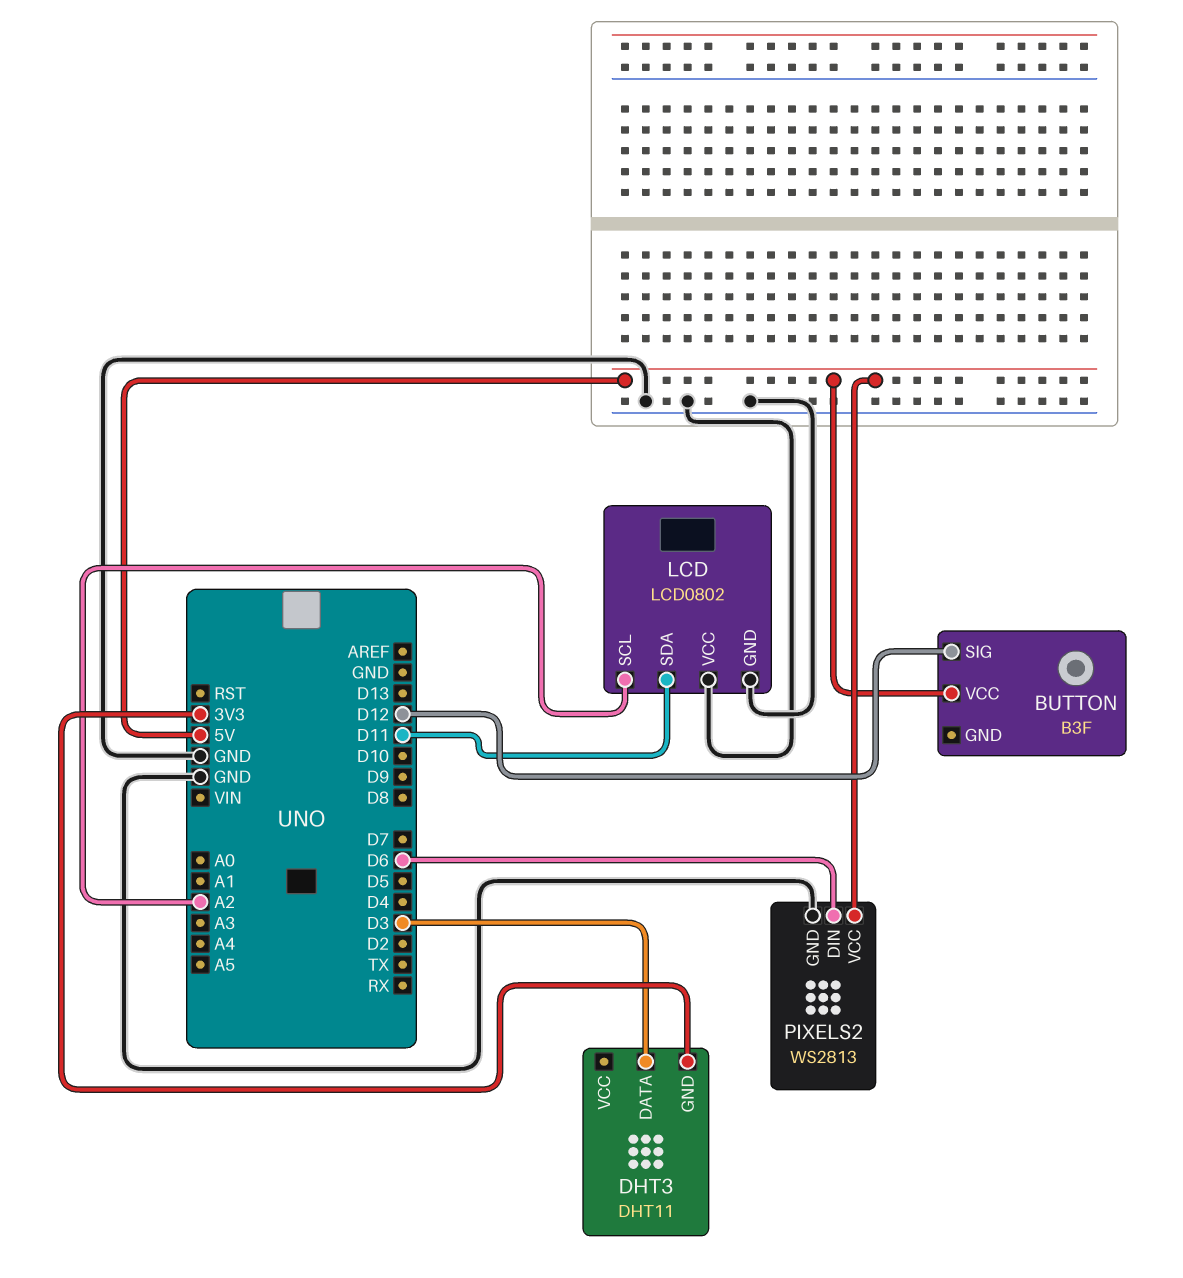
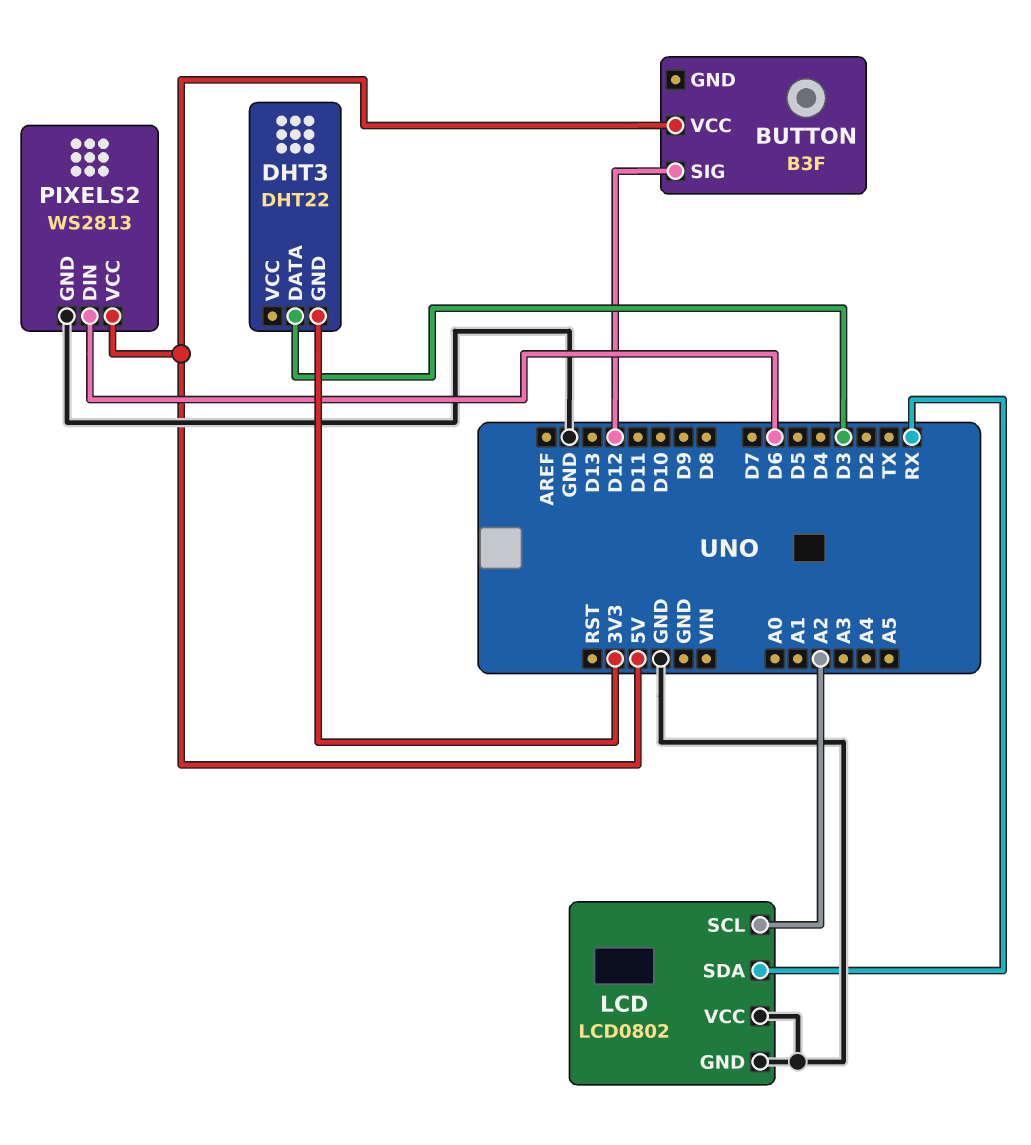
DHT3: DHT11 -> DHT22
LCD pin SDA: D11 -> RX

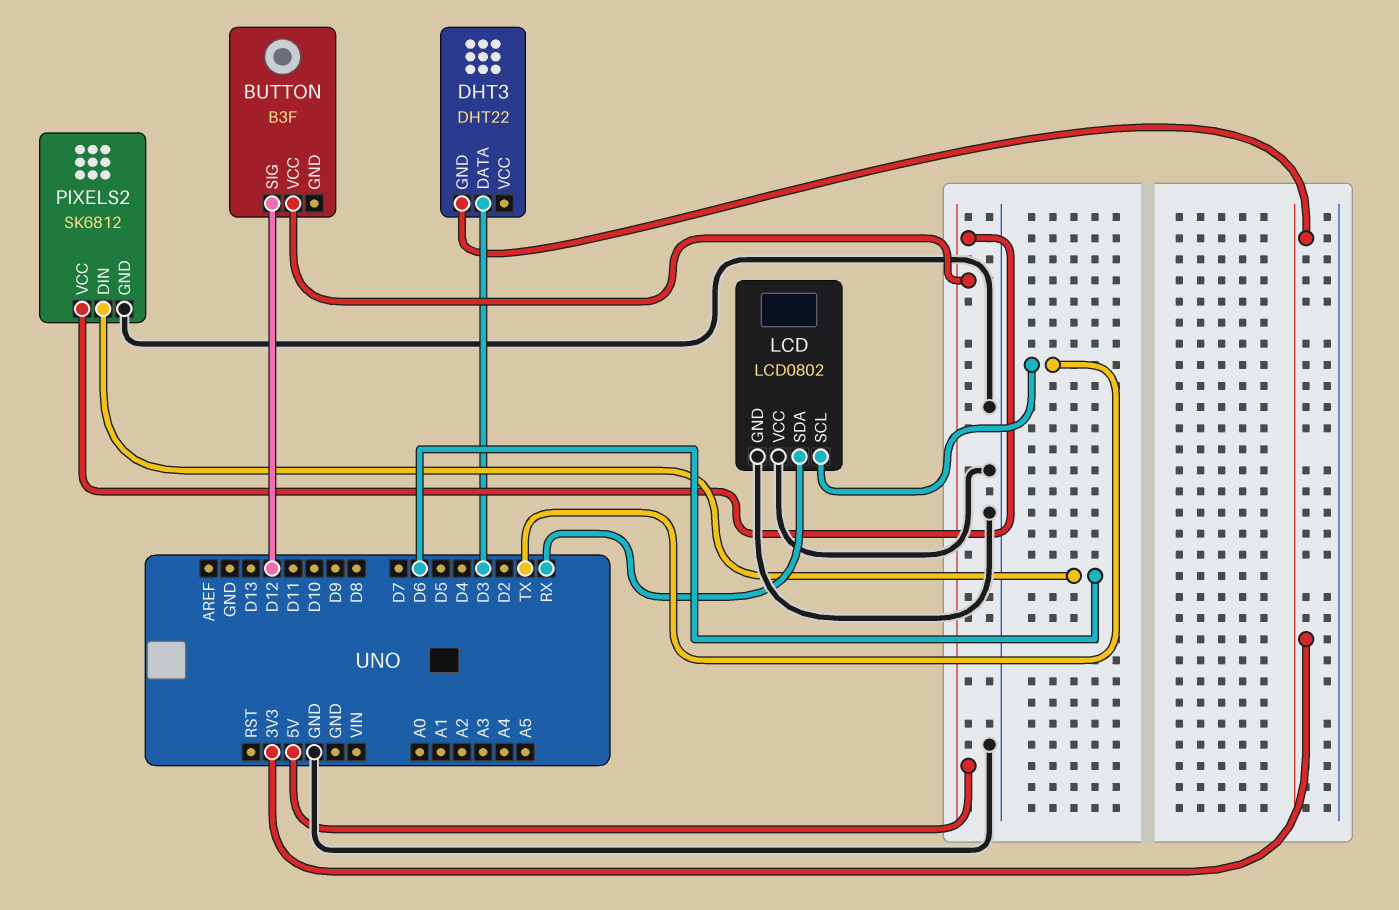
LCD pin SCL: A2 -> TX
PIXELS2: WS2813 -> SK6812

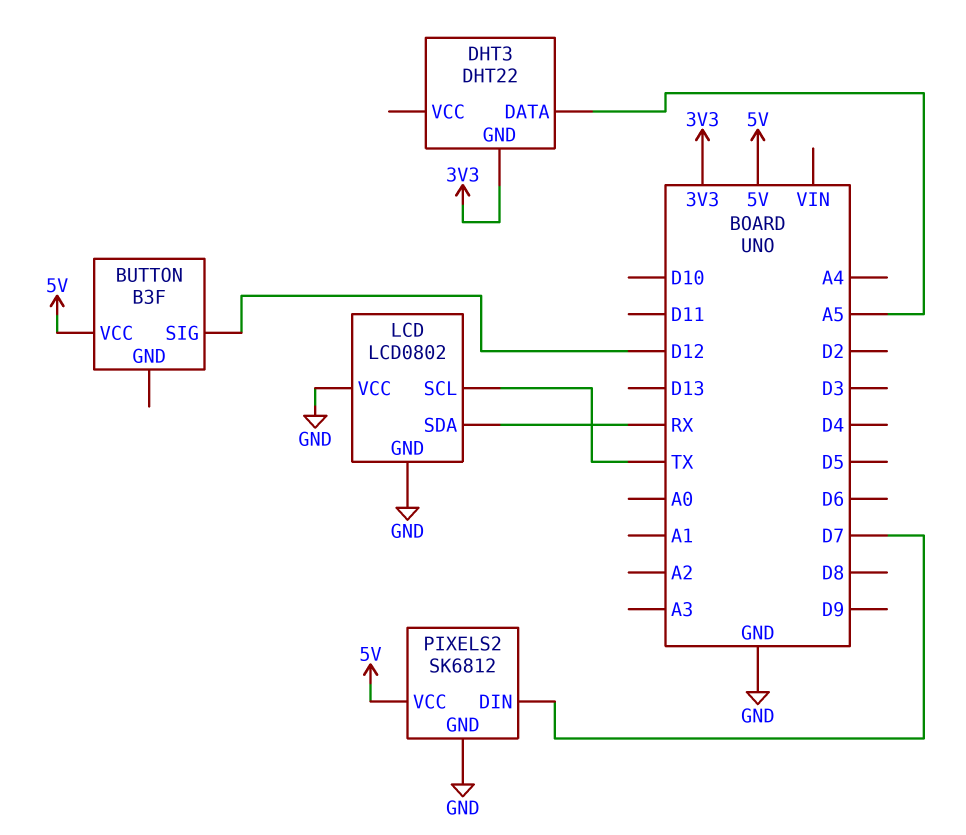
DHT3 pin DATA: D3 -> A5
PIXELS2 pin DIN: D6 -> D7

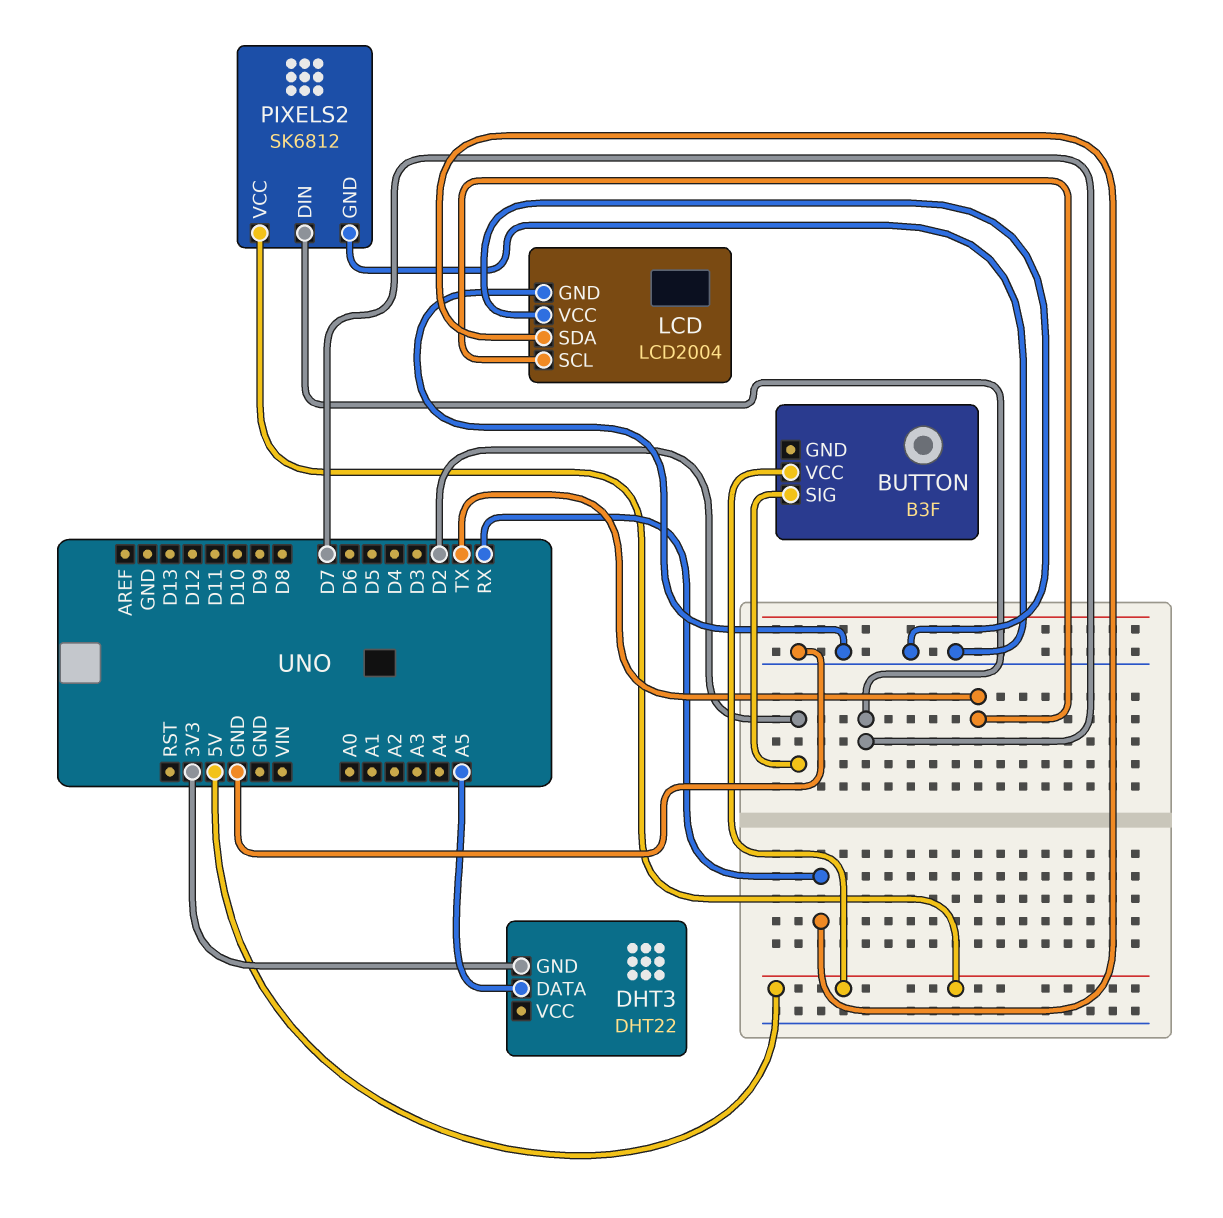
BUTTON pin SIG: D12 -> D2
LCD: LCD0802 -> LCD2004

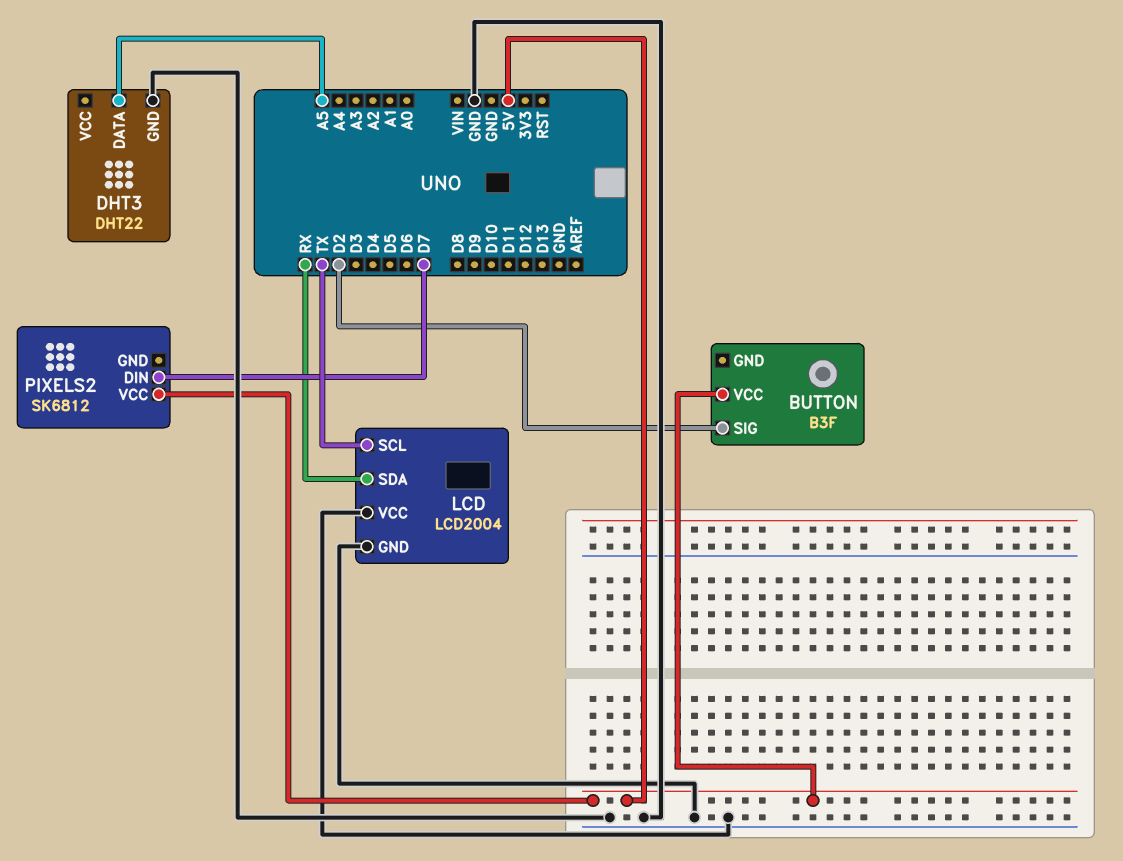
DHT3 pin GND: 3V3 -> GND
PIXELS2 pin GND: GND -> none

